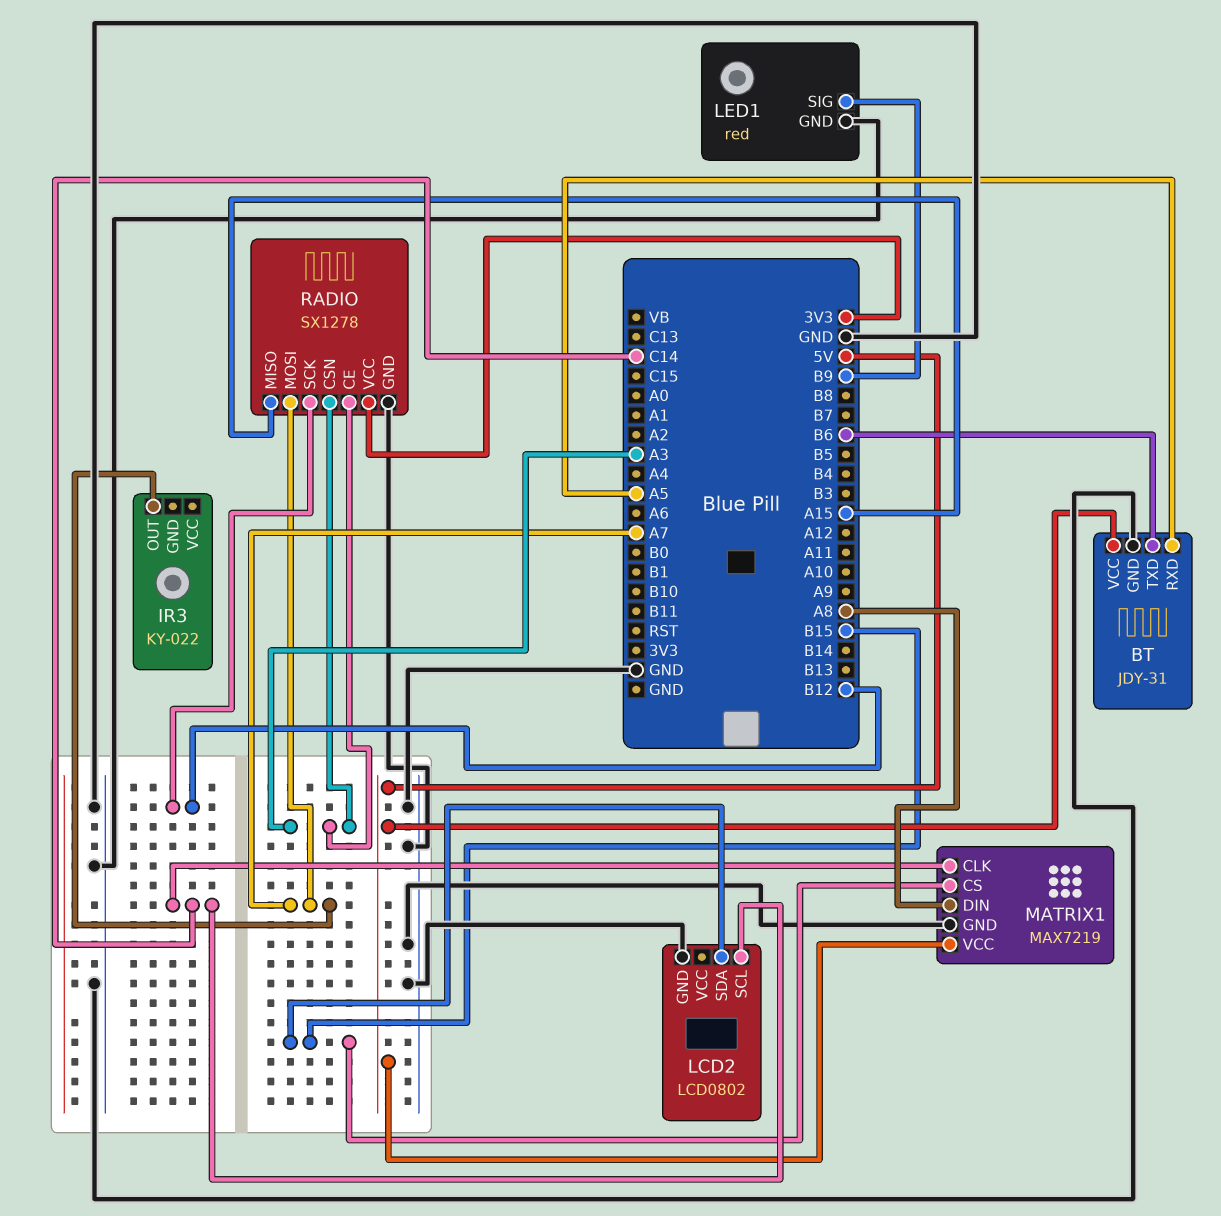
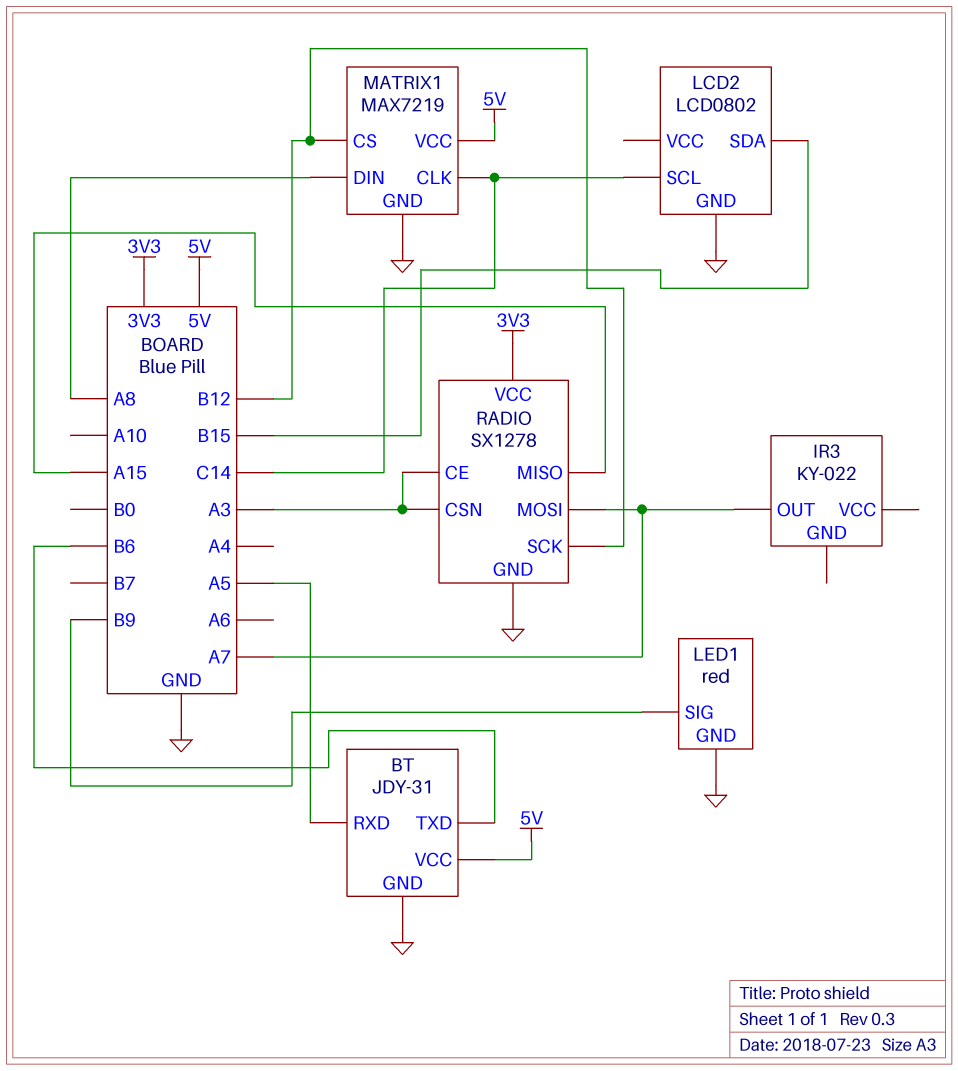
MATRIX1 pin CS: B15 -> B12

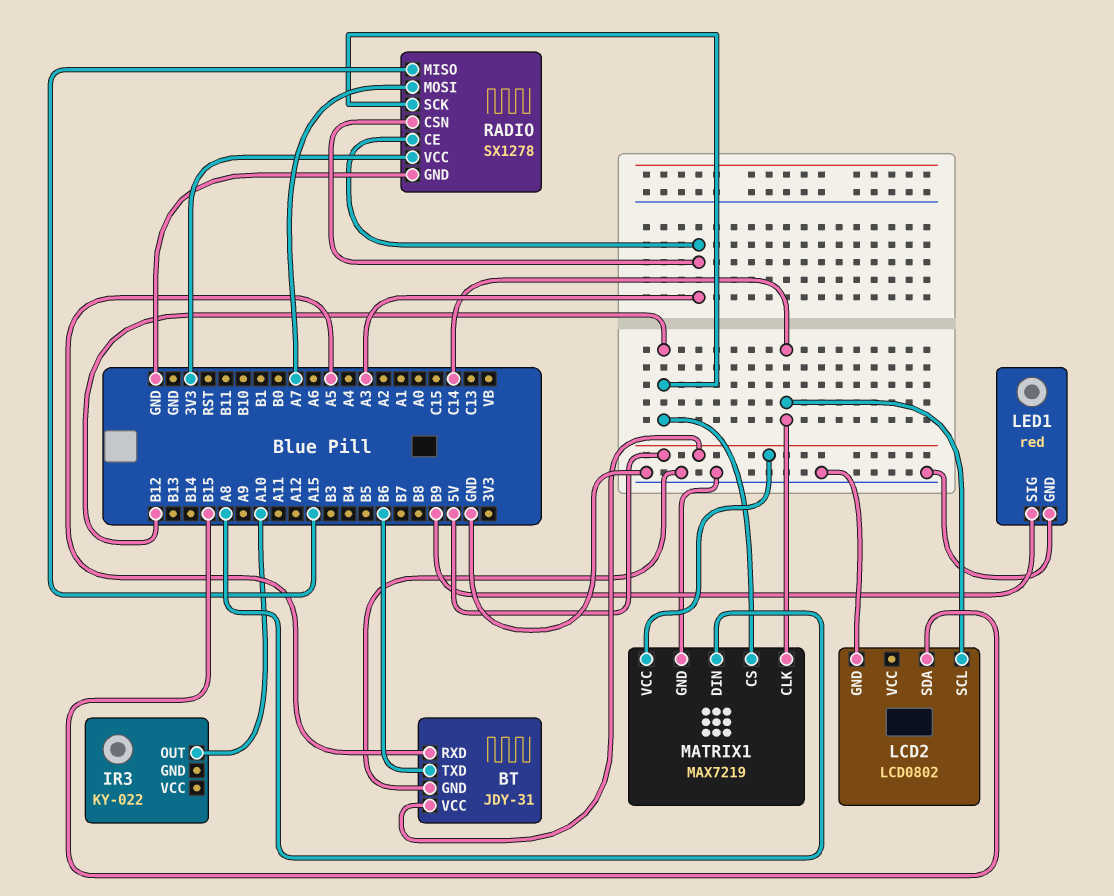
IR3 pin OUT: A7 -> A10

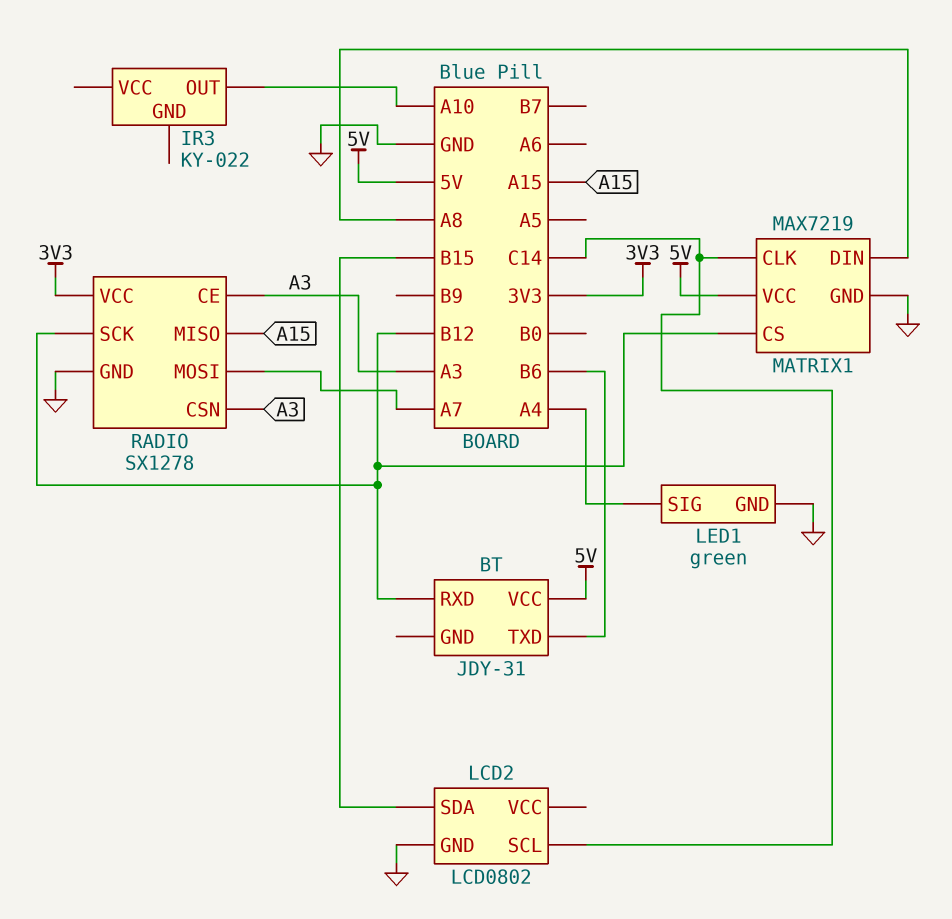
BT pin GND: GND -> none
BT pin RXD: A5 -> B12
LED1: red -> green
LED1 pin SIG: B9 -> A4

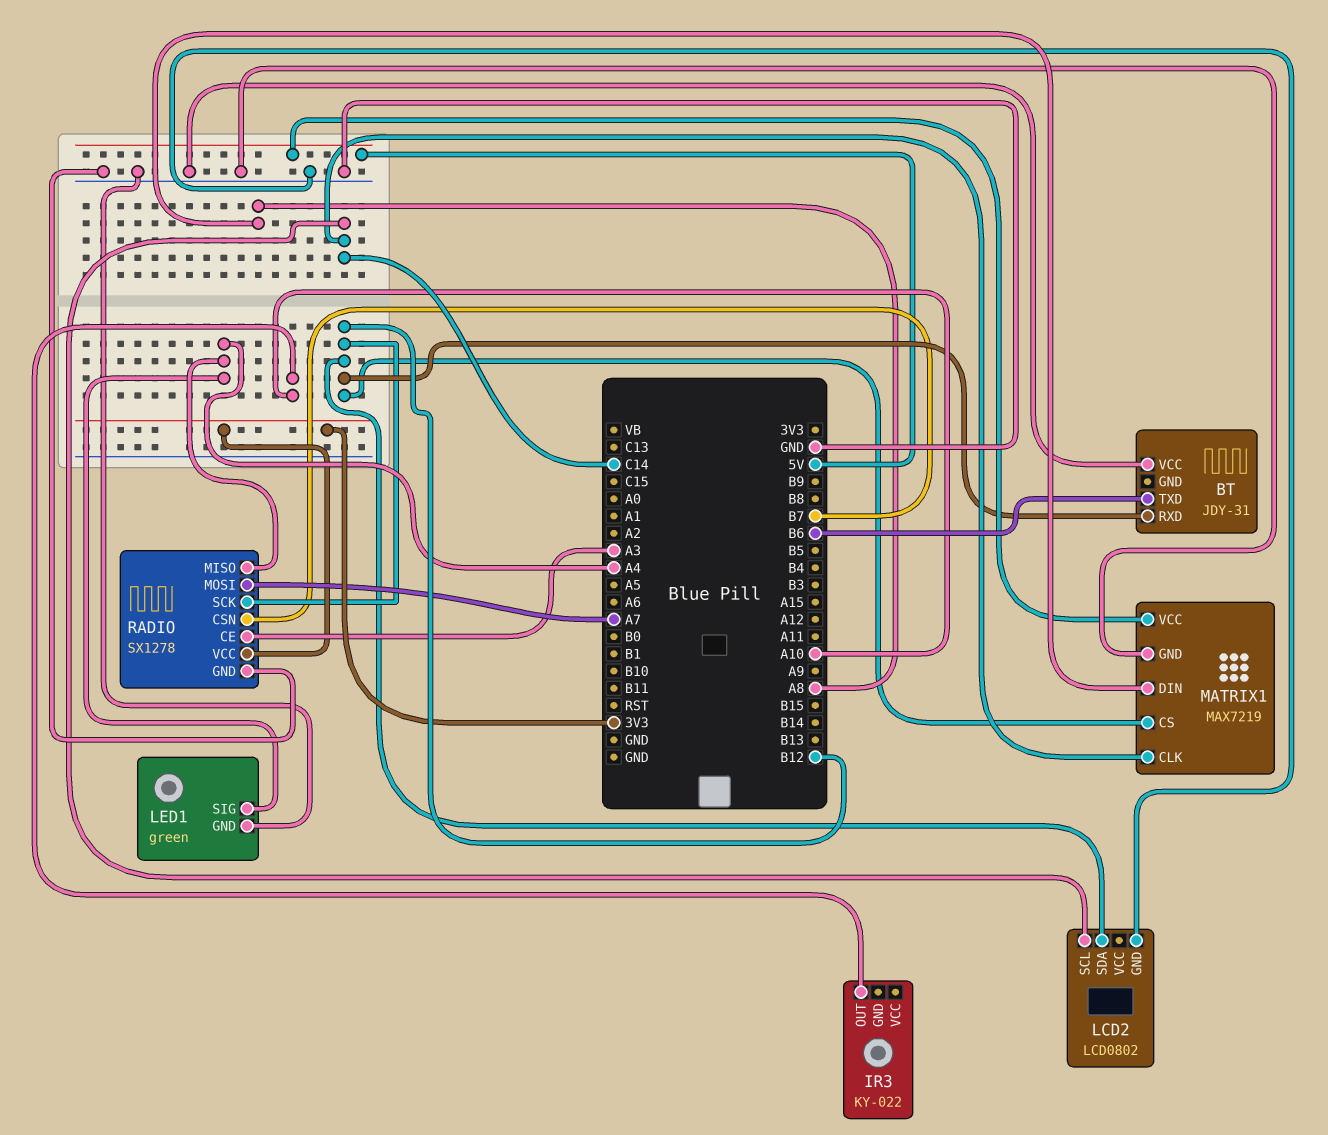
BT pin VCC: 5V -> GND
LCD2 pin SDA: B15 -> B12
RADIO pin CSN: A3 -> B7
RADIO pin MISO: A15 -> A4

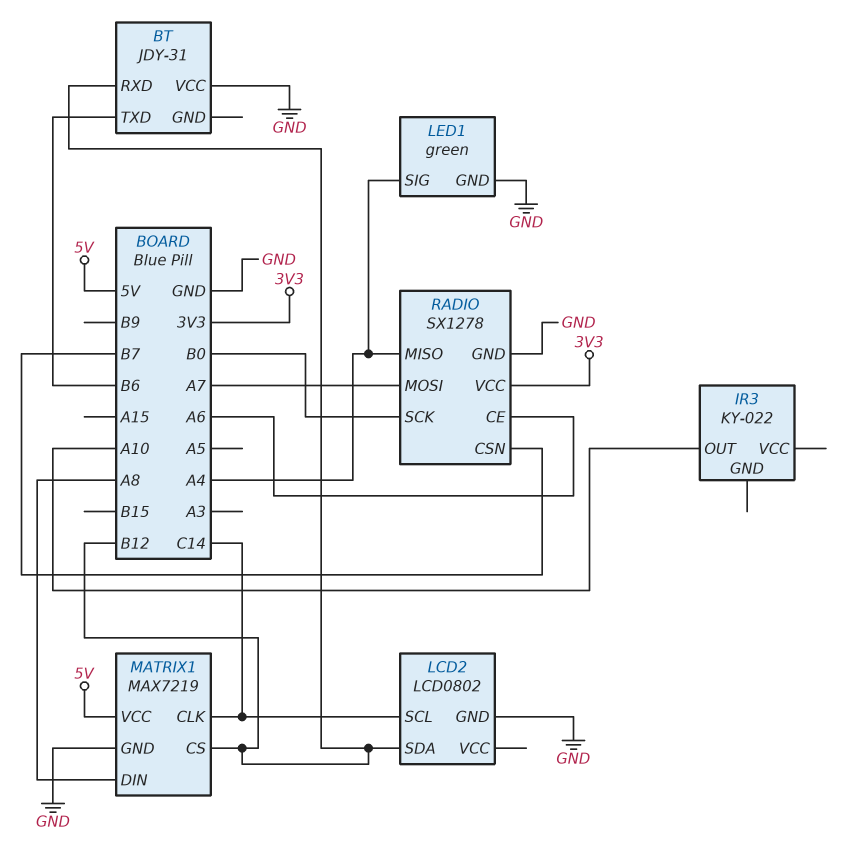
RADIO pin CE: A3 -> A6
RADIO pin SCK: B12 -> B0

